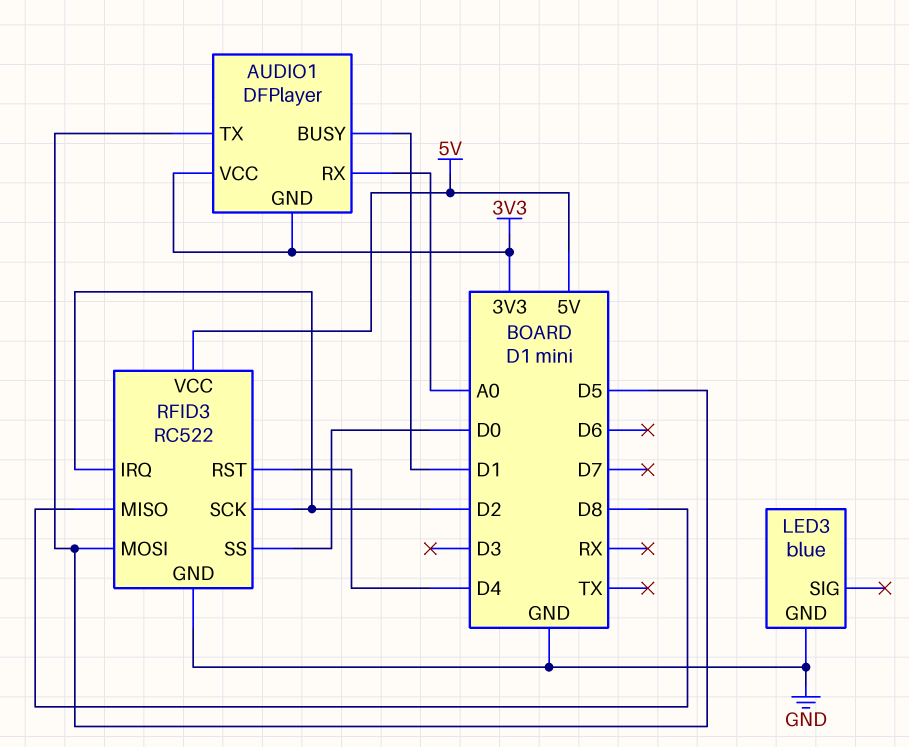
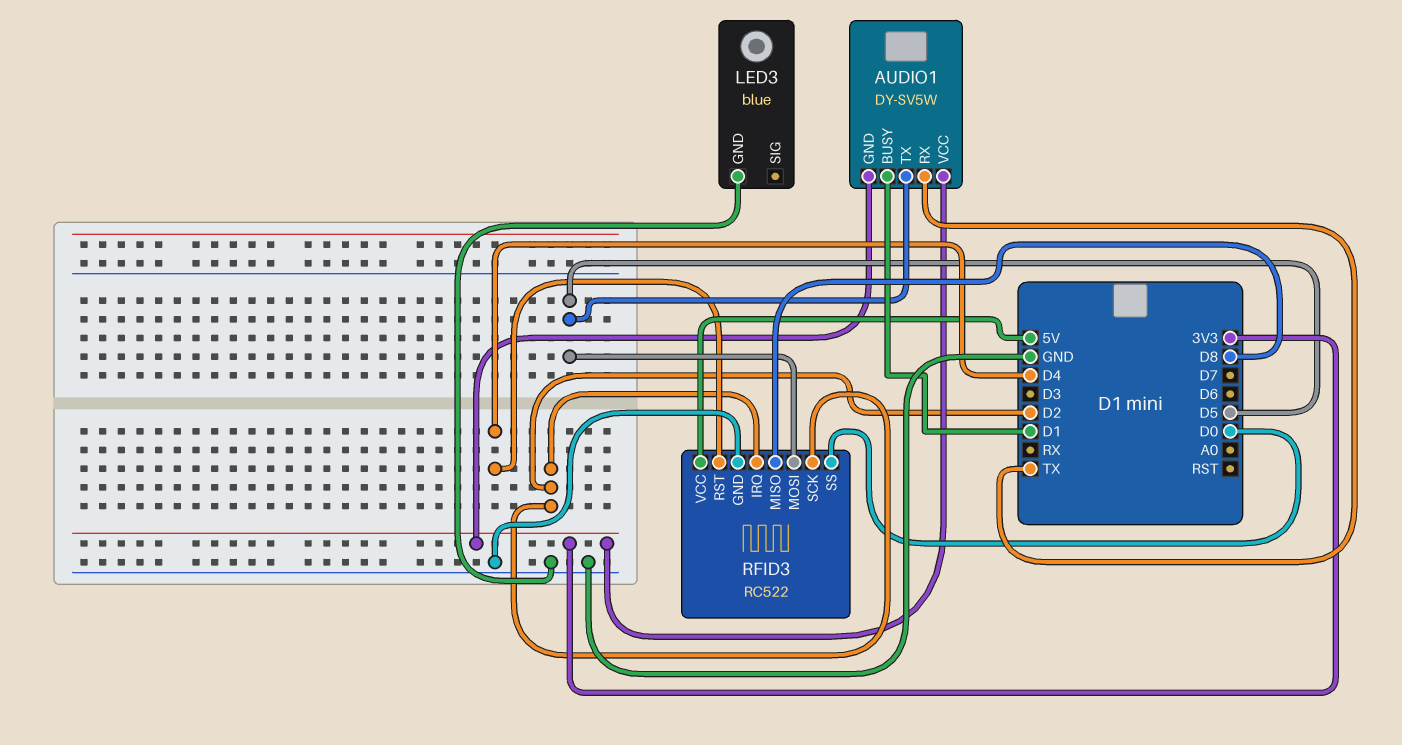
AUDIO1: DFPlayer -> DY-SV5W
AUDIO1 pin RX: A0 -> TX

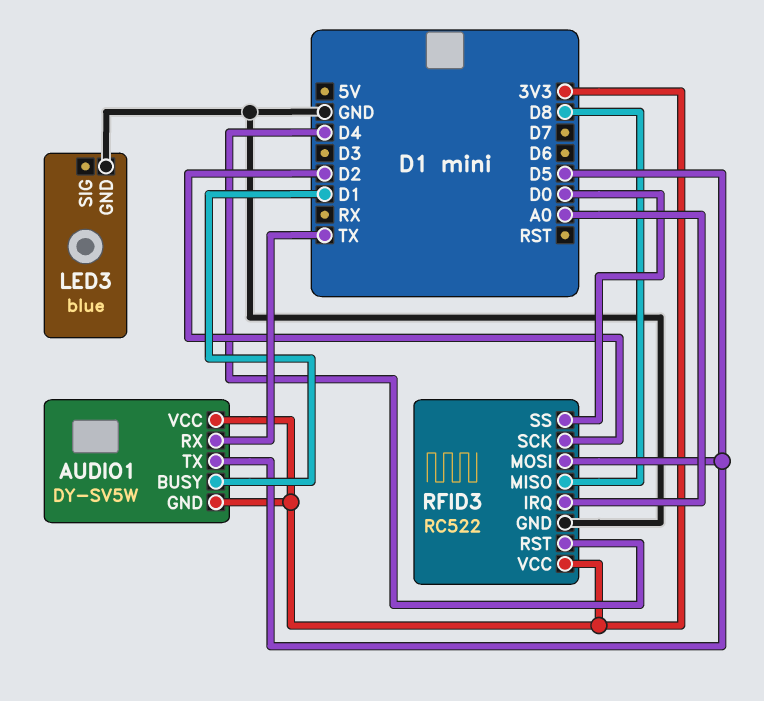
RFID3 pin IRQ: D2 -> A0
RFID3 pin VCC: 5V -> 3V3

